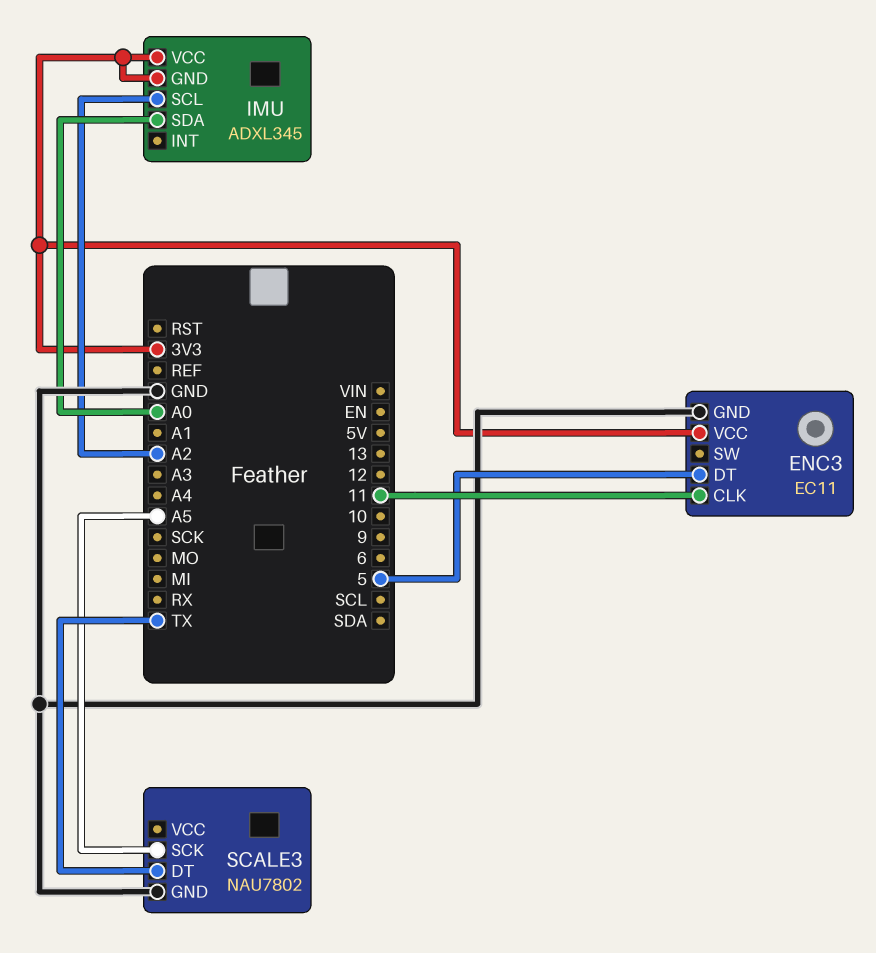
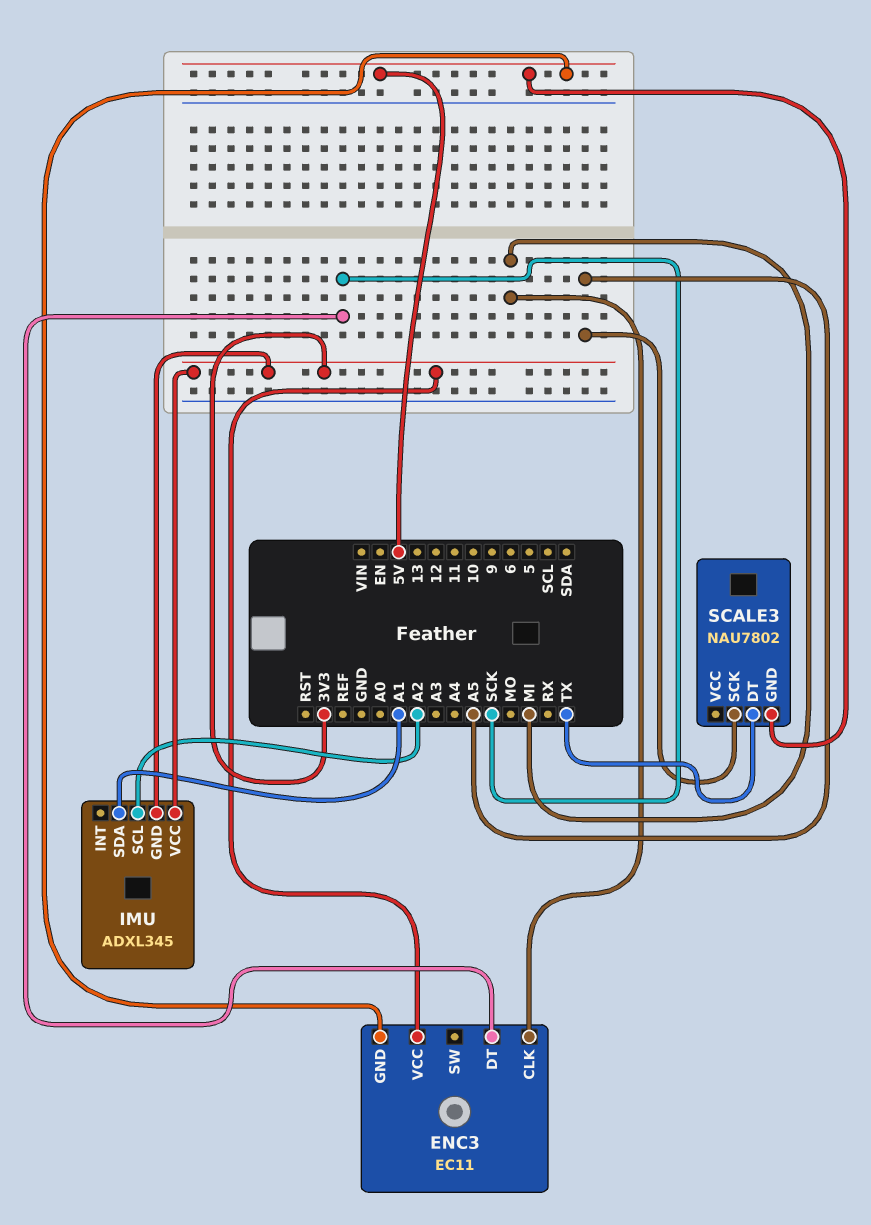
ENC3 pin CLK: 11 -> MI
ENC3 pin DT: 5 -> SCK
ENC3 pin GND: GND -> 5V
IMU pin SDA: A0 -> A1
SCALE3 pin GND: GND -> 5V

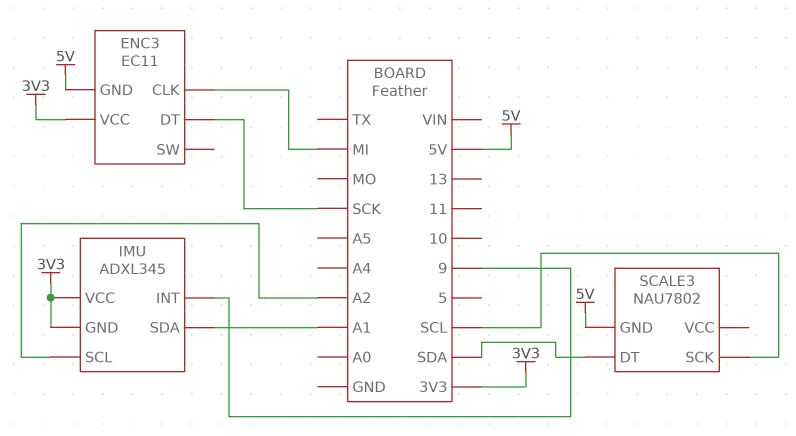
IMU pin INT: none -> 9
SCALE3 pin DT: TX -> SDA
SCALE3 pin SCK: A5 -> SCL

